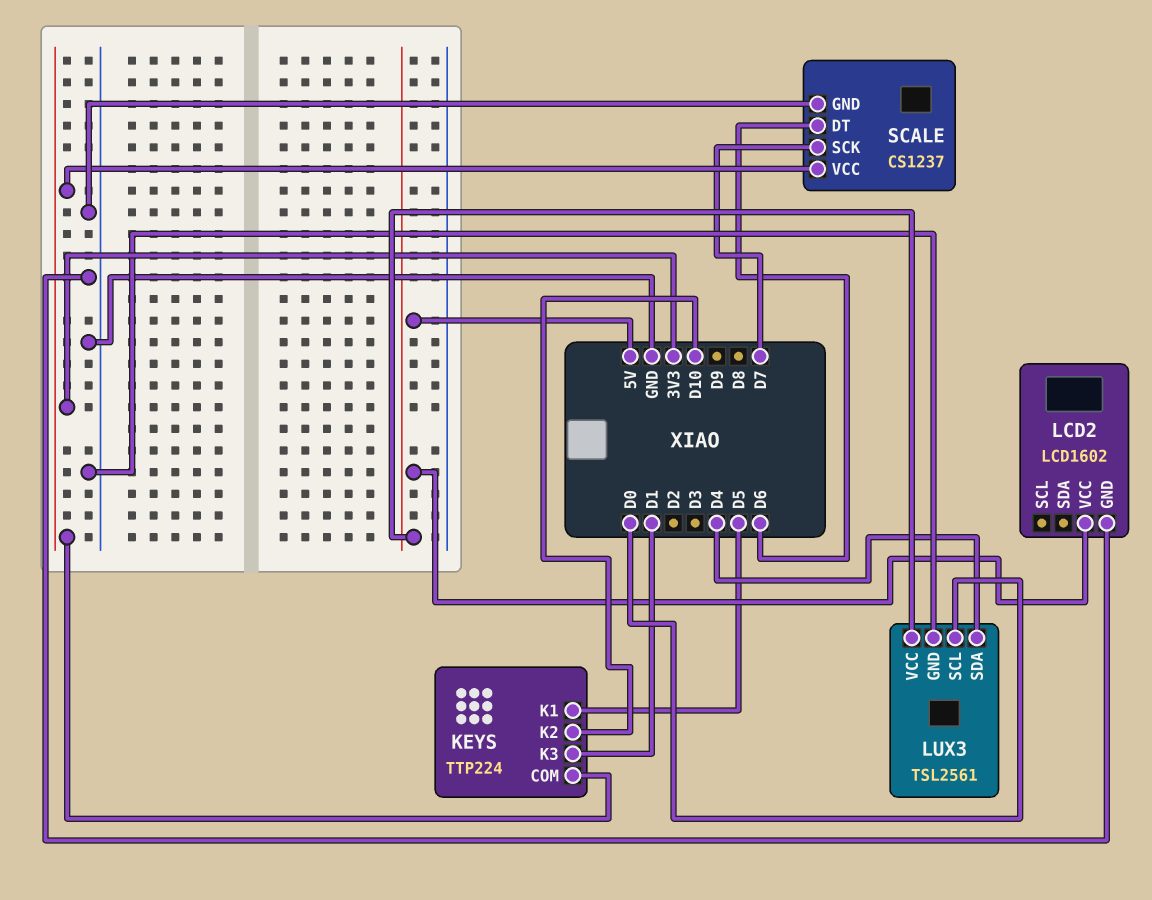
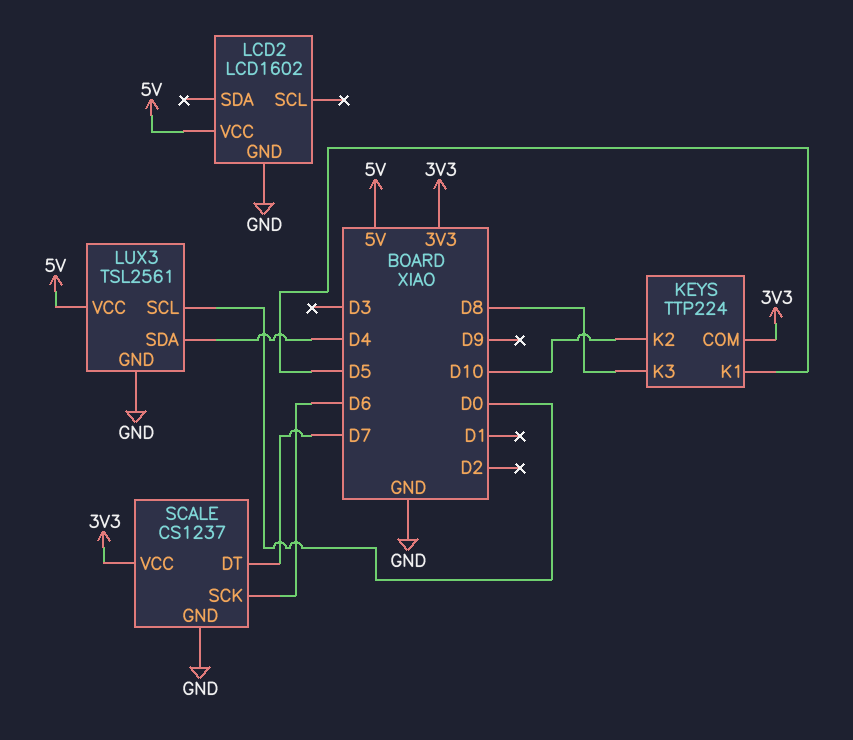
KEYS pin K3: D1 -> D8
SCALE pin DT: D6 -> D7
SCALE pin SCK: D7 -> D6

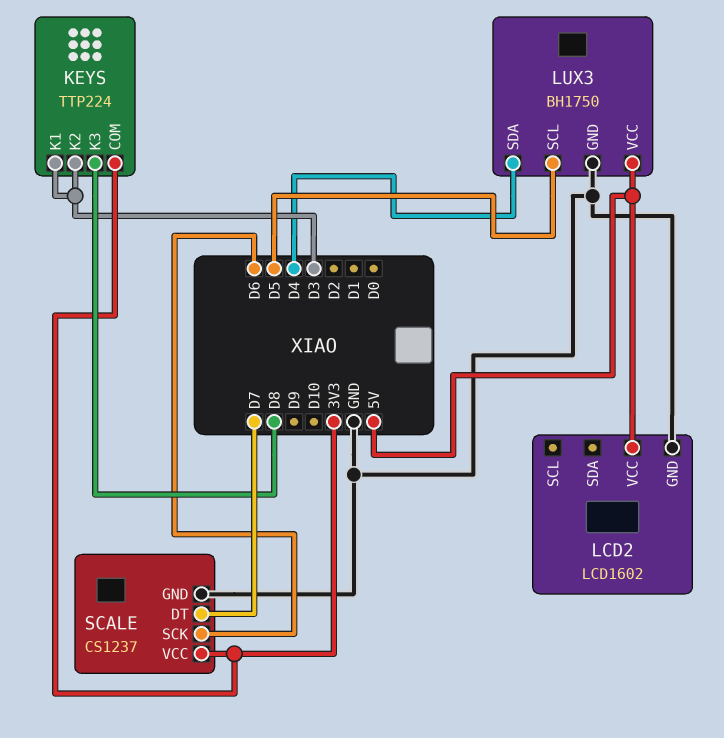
KEYS pin K1: D5 -> D3
KEYS pin K2: D10 -> D3
LUX3: TSL2561 -> BH1750
LUX3 pin SCL: D0 -> D5

